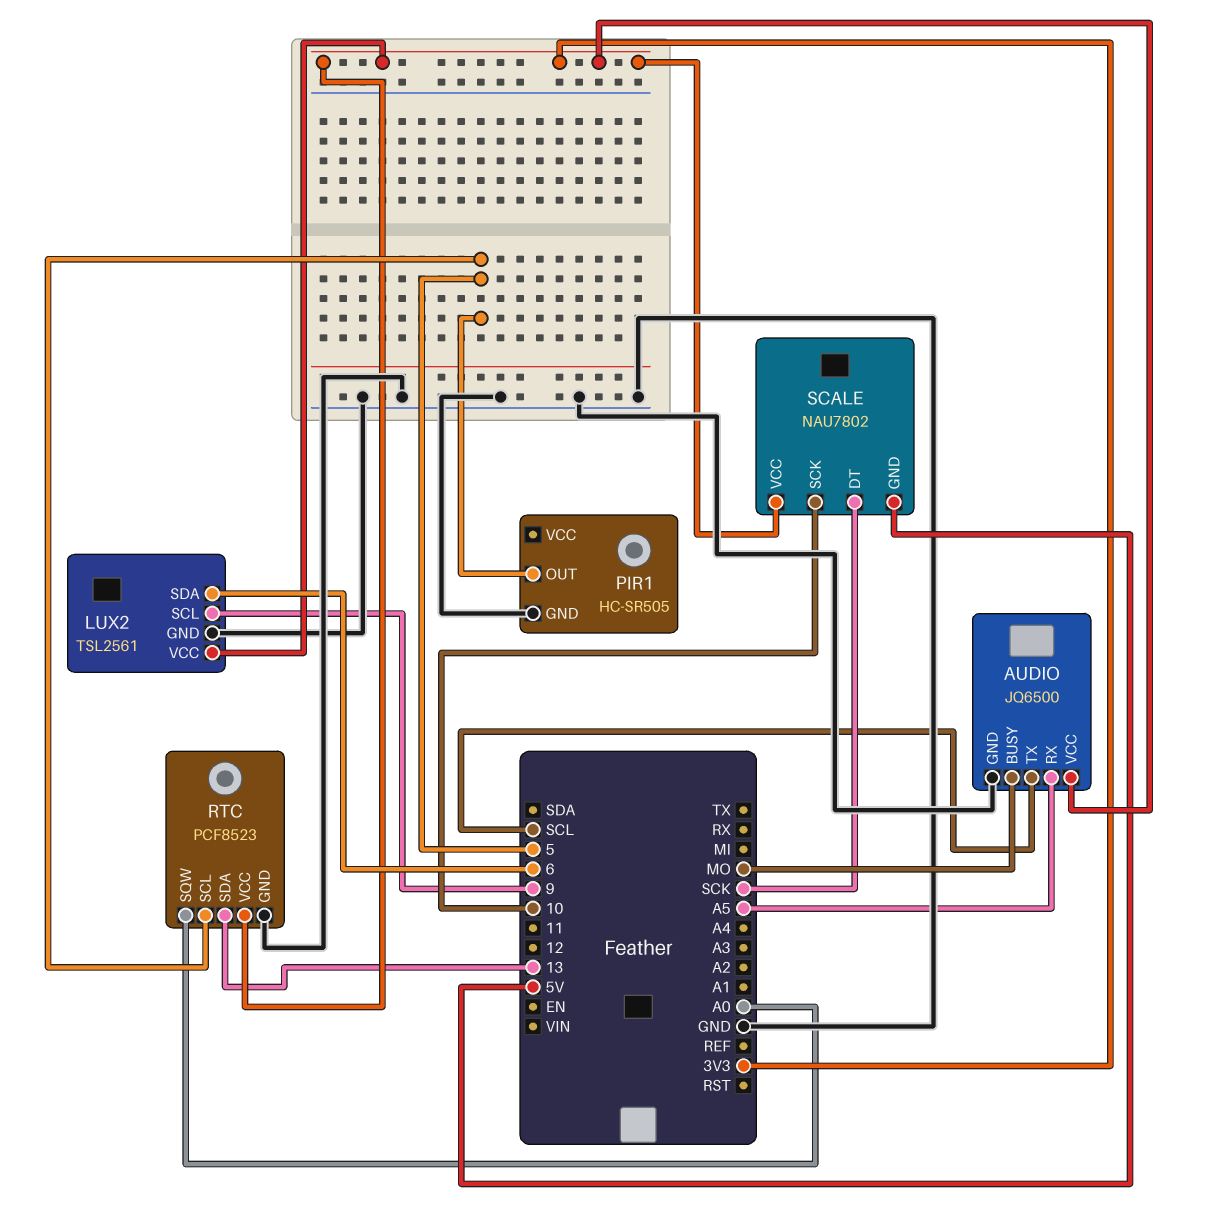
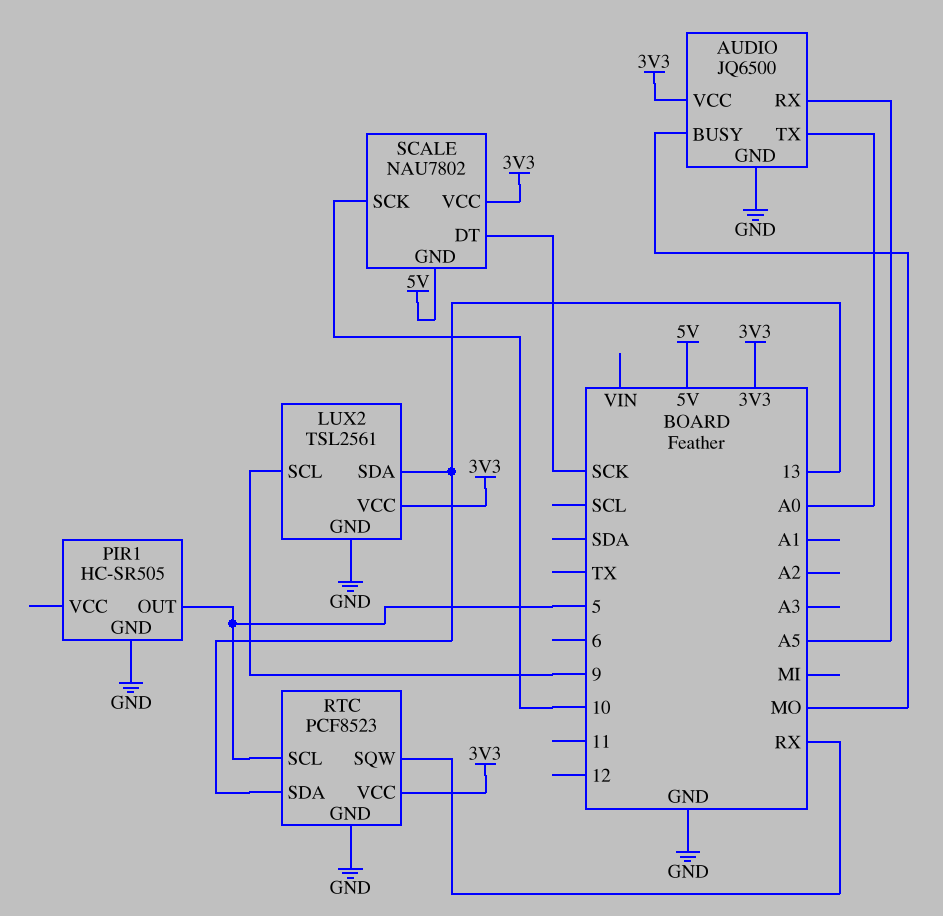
AUDIO pin TX: SCL -> A0
LUX2 pin SDA: 6 -> 13
RTC pin SQW: A0 -> RX

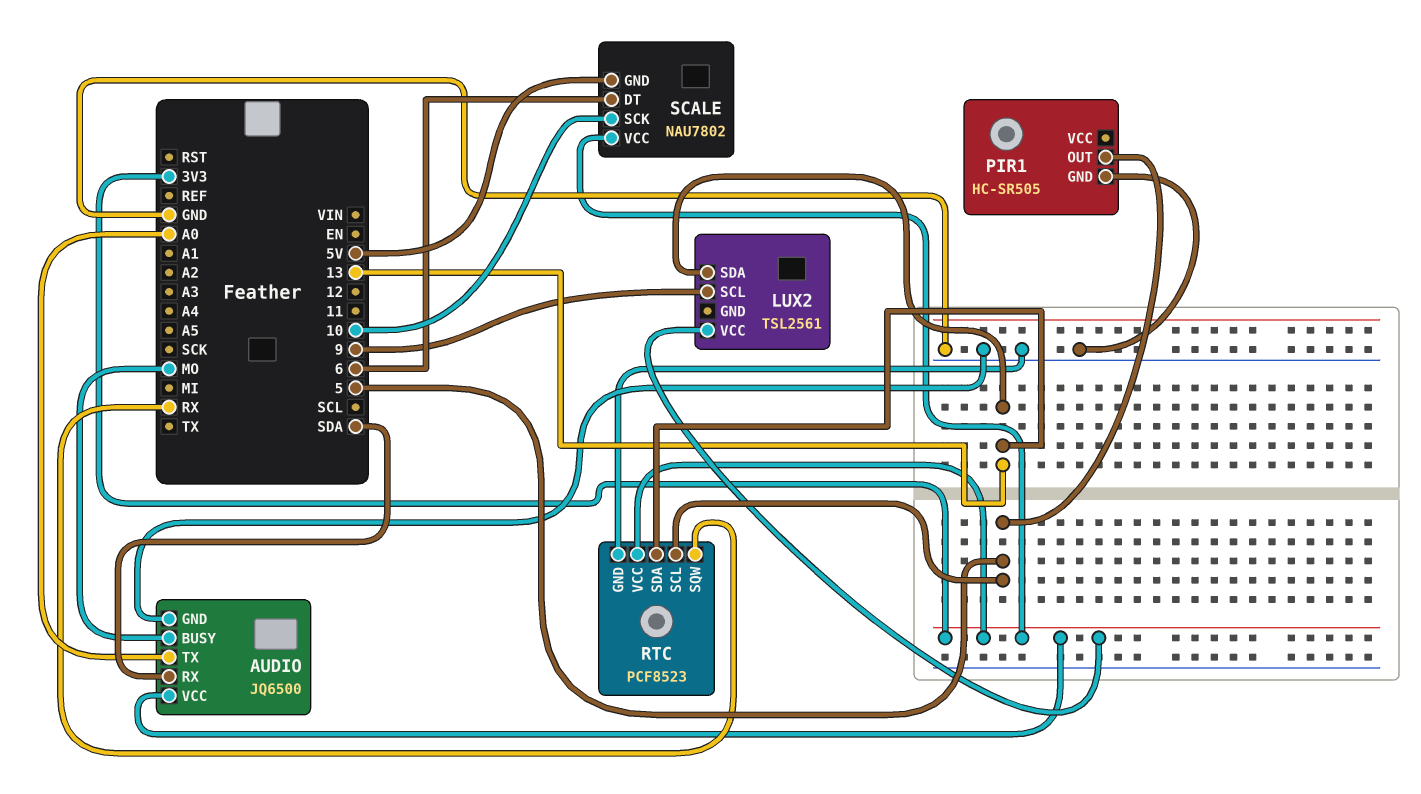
AUDIO pin RX: A5 -> SDA
LUX2 pin GND: GND -> none
SCALE pin DT: SCK -> 6

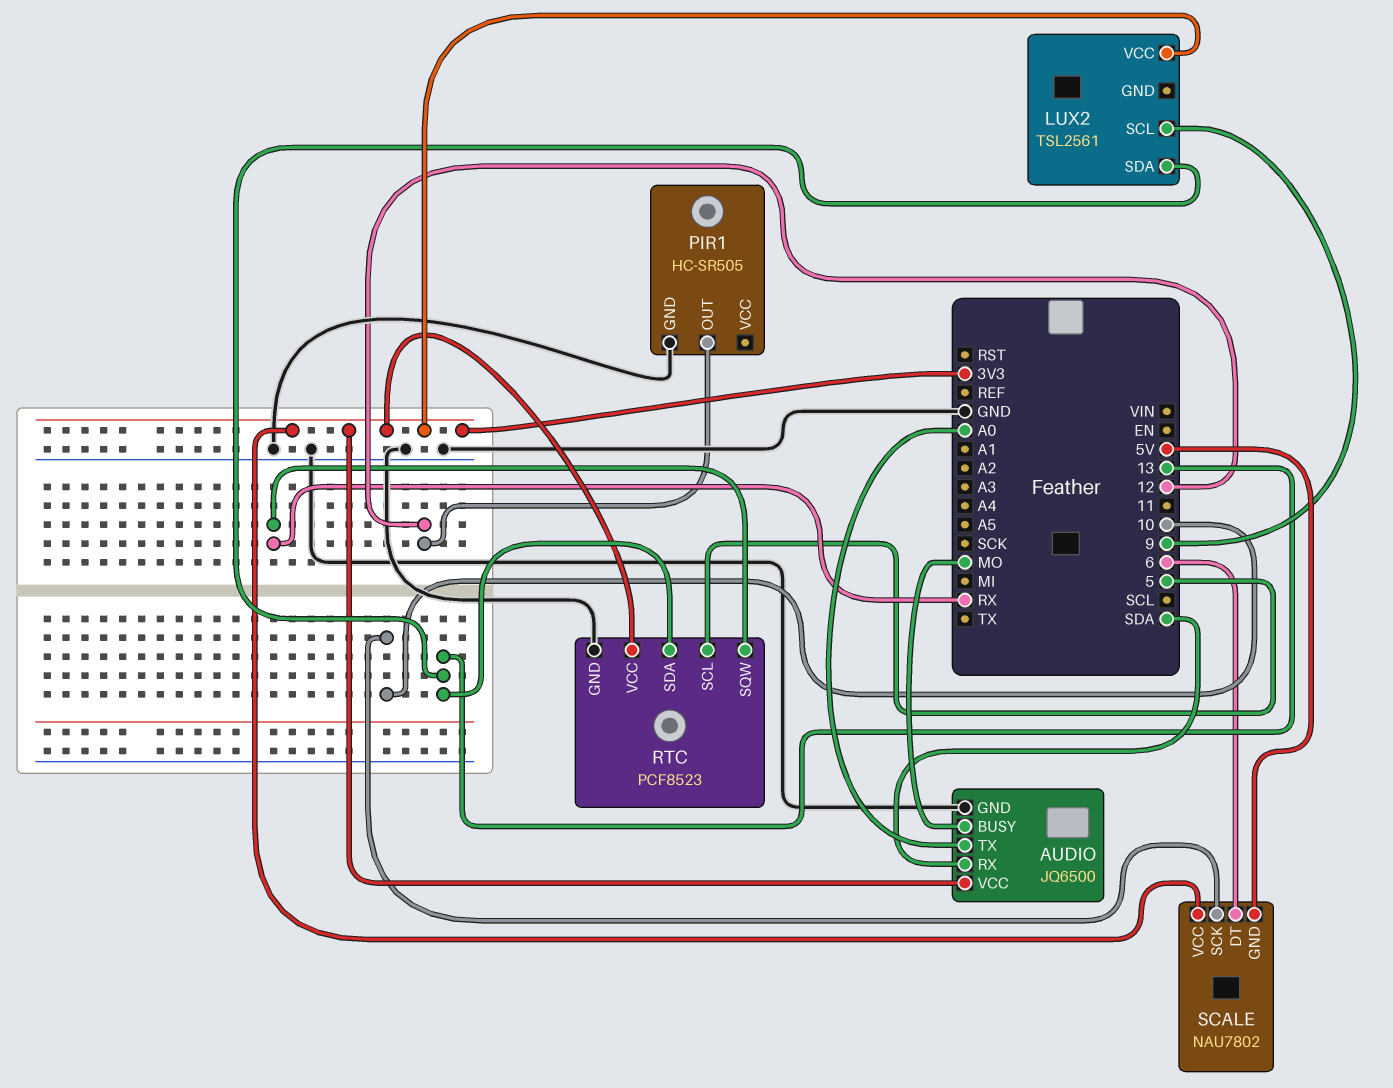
PIR1 pin OUT: 5 -> 12

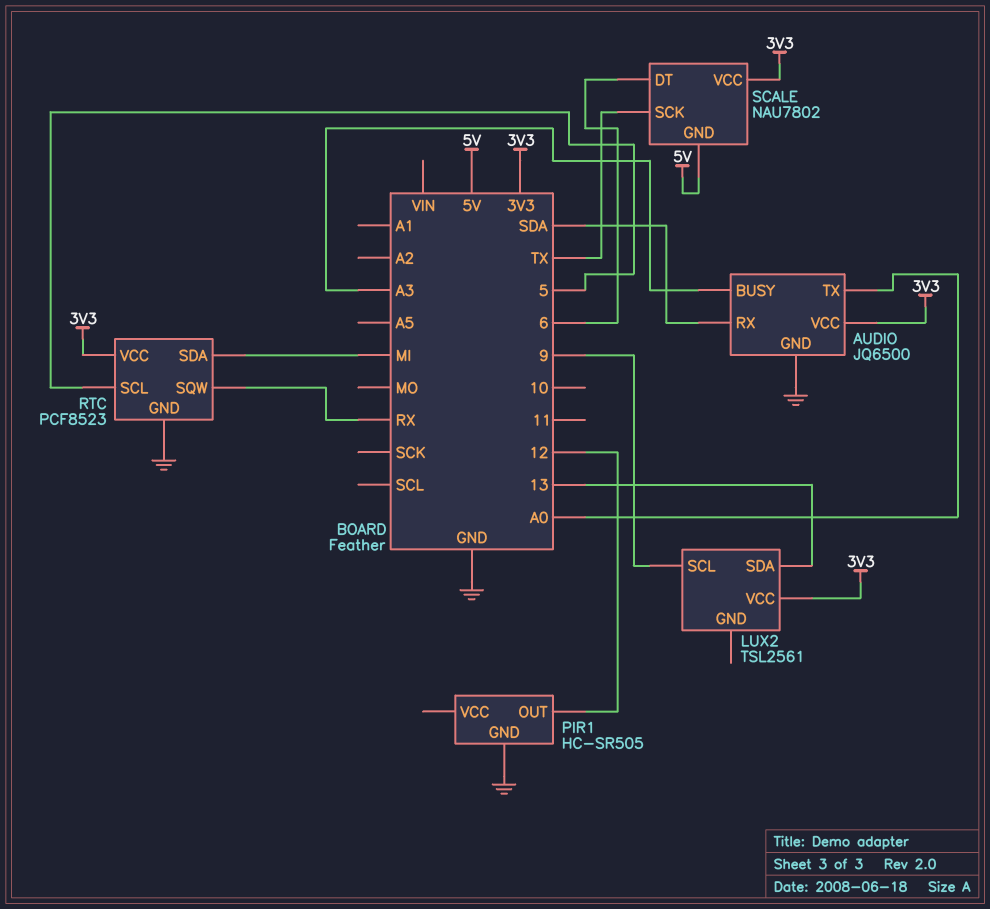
AUDIO pin BUSY: MO -> A3
RTC pin SDA: 13 -> MI
SCALE pin SCK: 10 -> TX

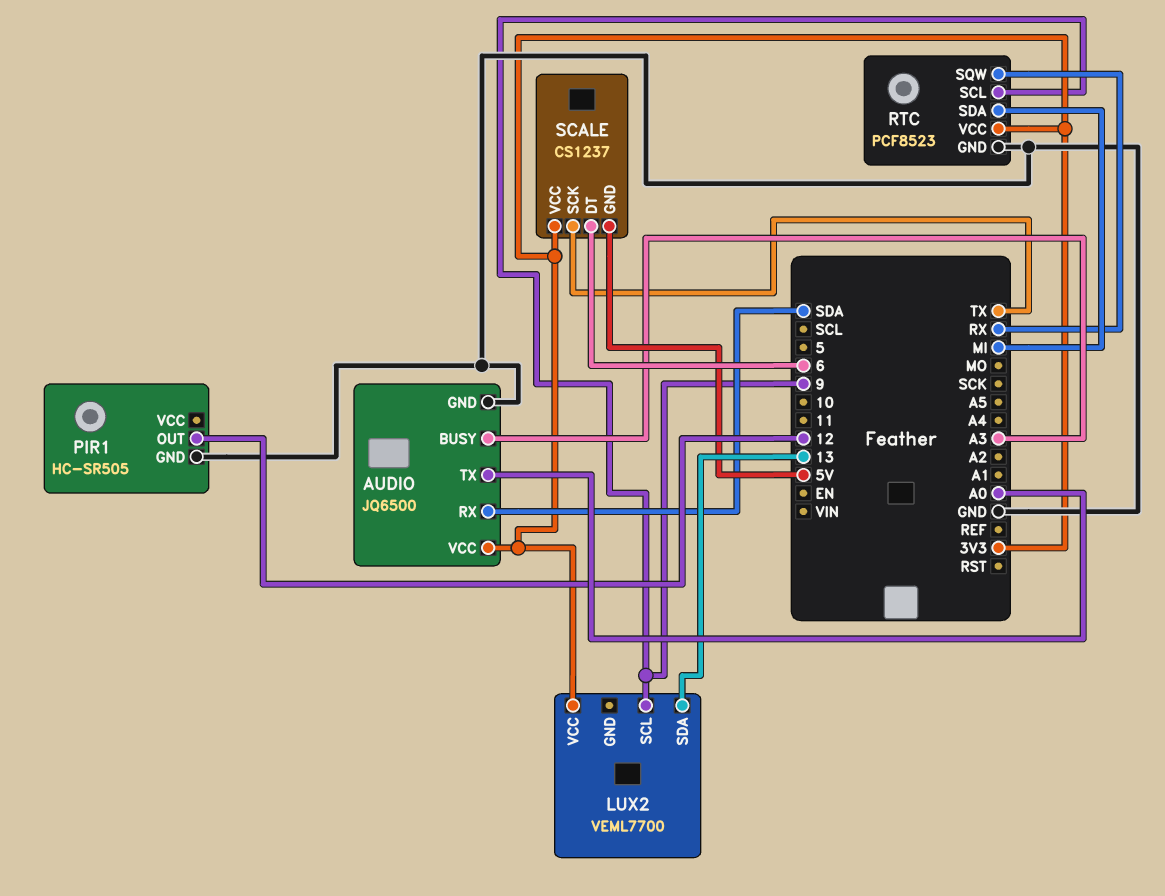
LUX2: TSL2561 -> VEML7700
RTC pin SCL: 5 -> 9
SCALE: NAU7802 -> CS1237

